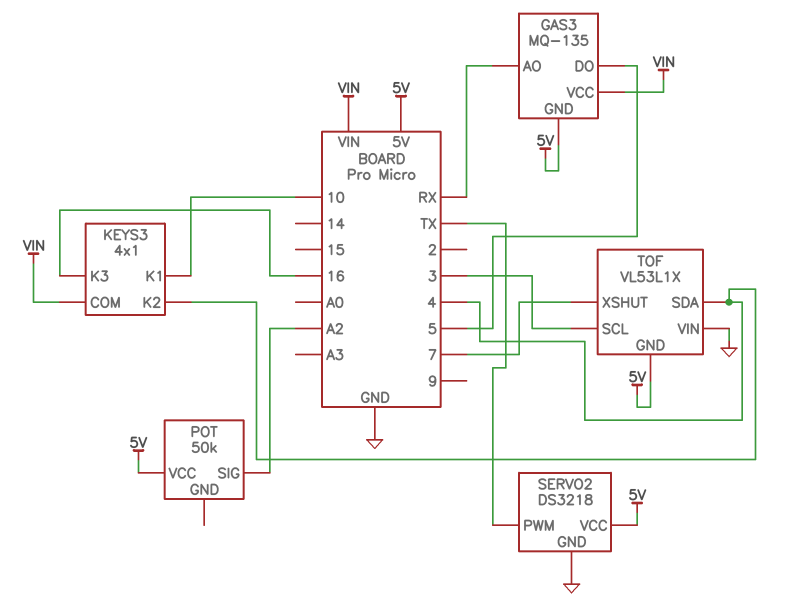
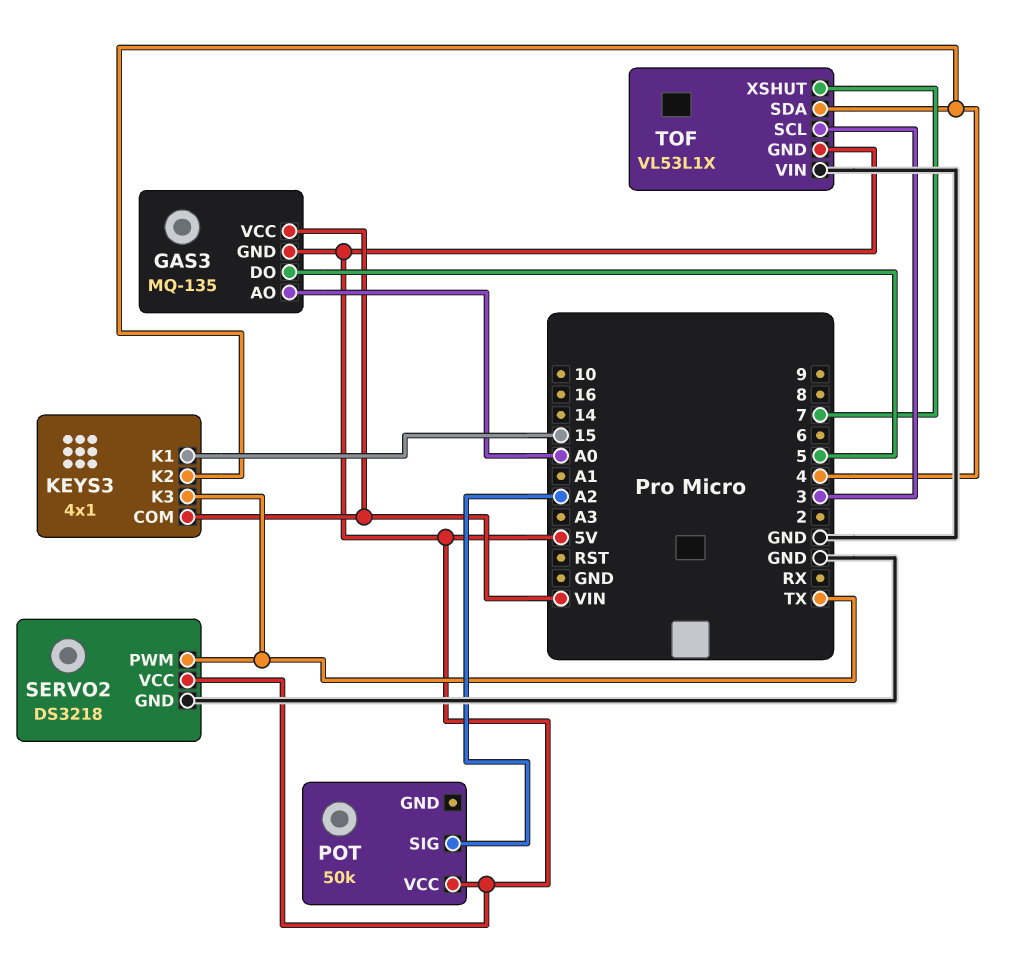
GAS3 pin AO: RX -> A0
KEYS3 pin K1: 10 -> 15
KEYS3 pin K3: 16 -> TX

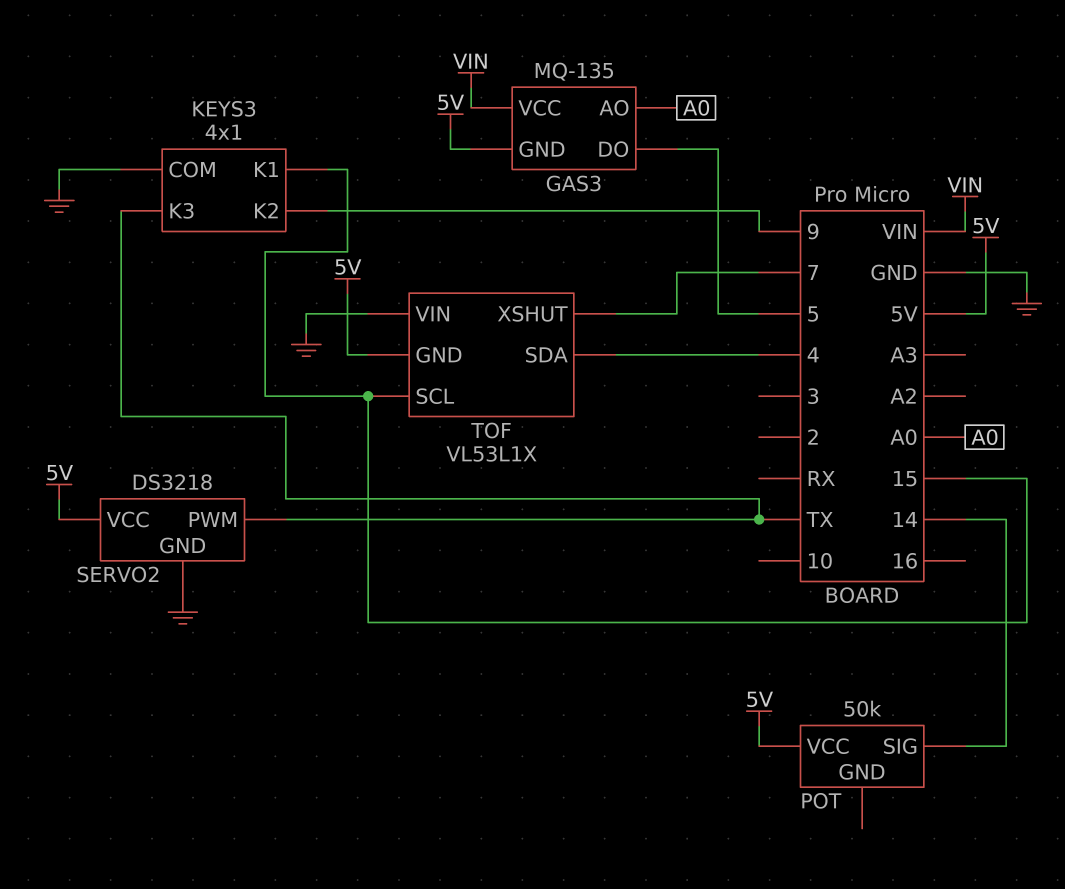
KEYS3 pin COM: VIN -> GND
KEYS3 pin K2: 4 -> 9
POT pin SIG: A2 -> 14
TOF pin SCL: 3 -> 15

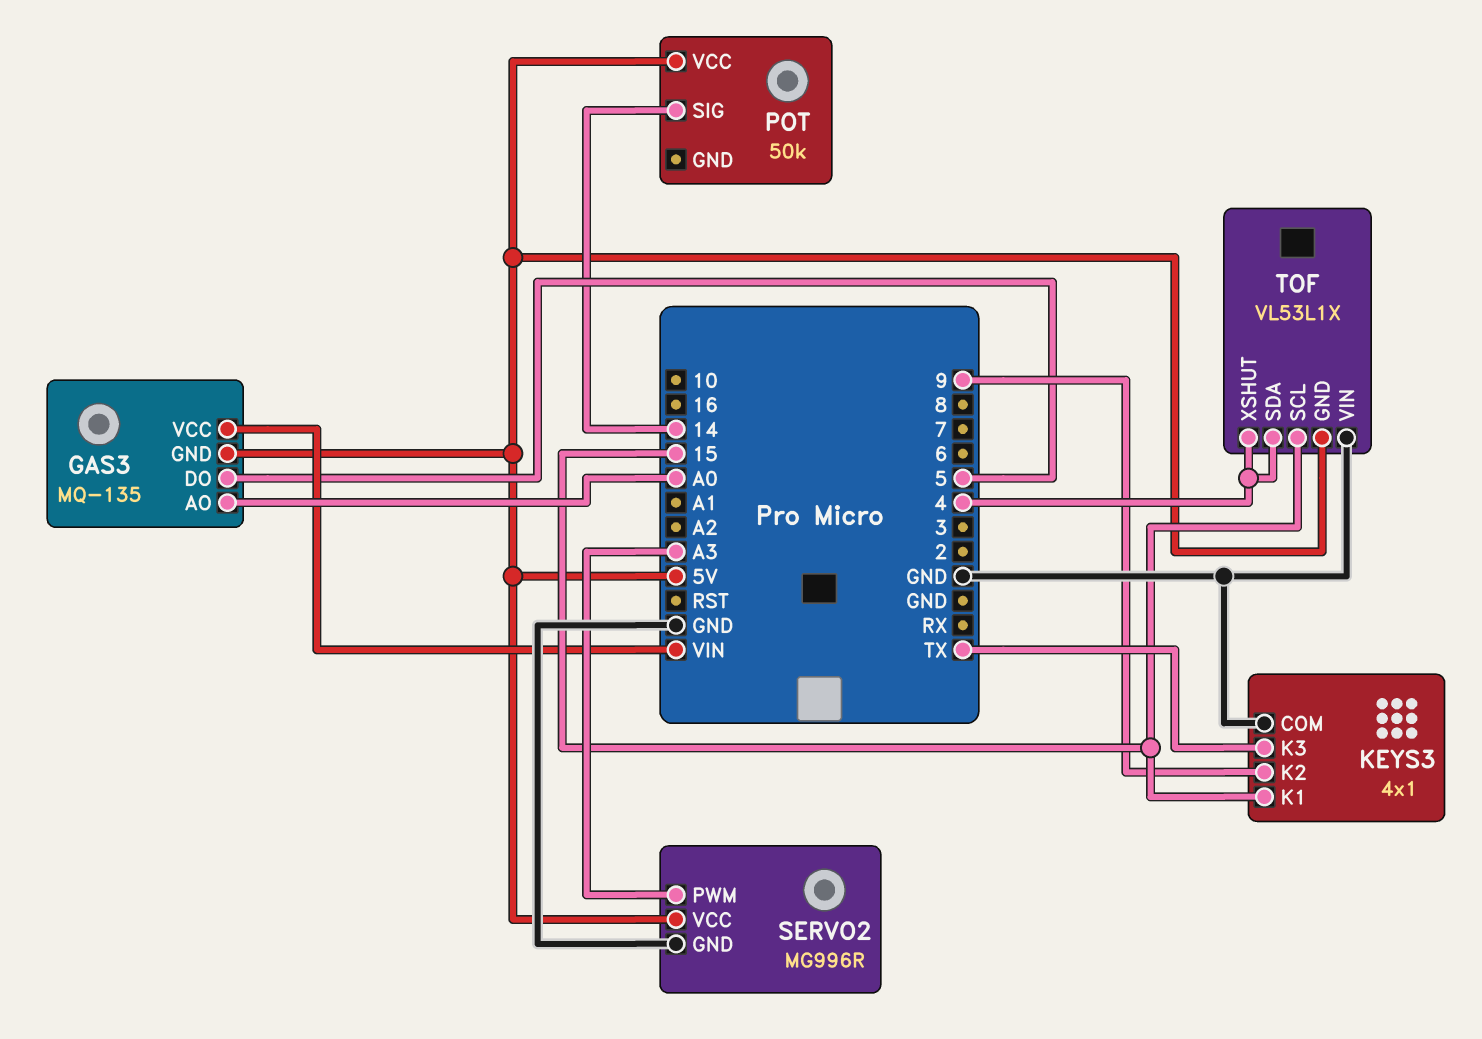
SERVO2: DS3218 -> MG996R
SERVO2 pin PWM: TX -> A3
TOF pin XSHUT: 7 -> 4

